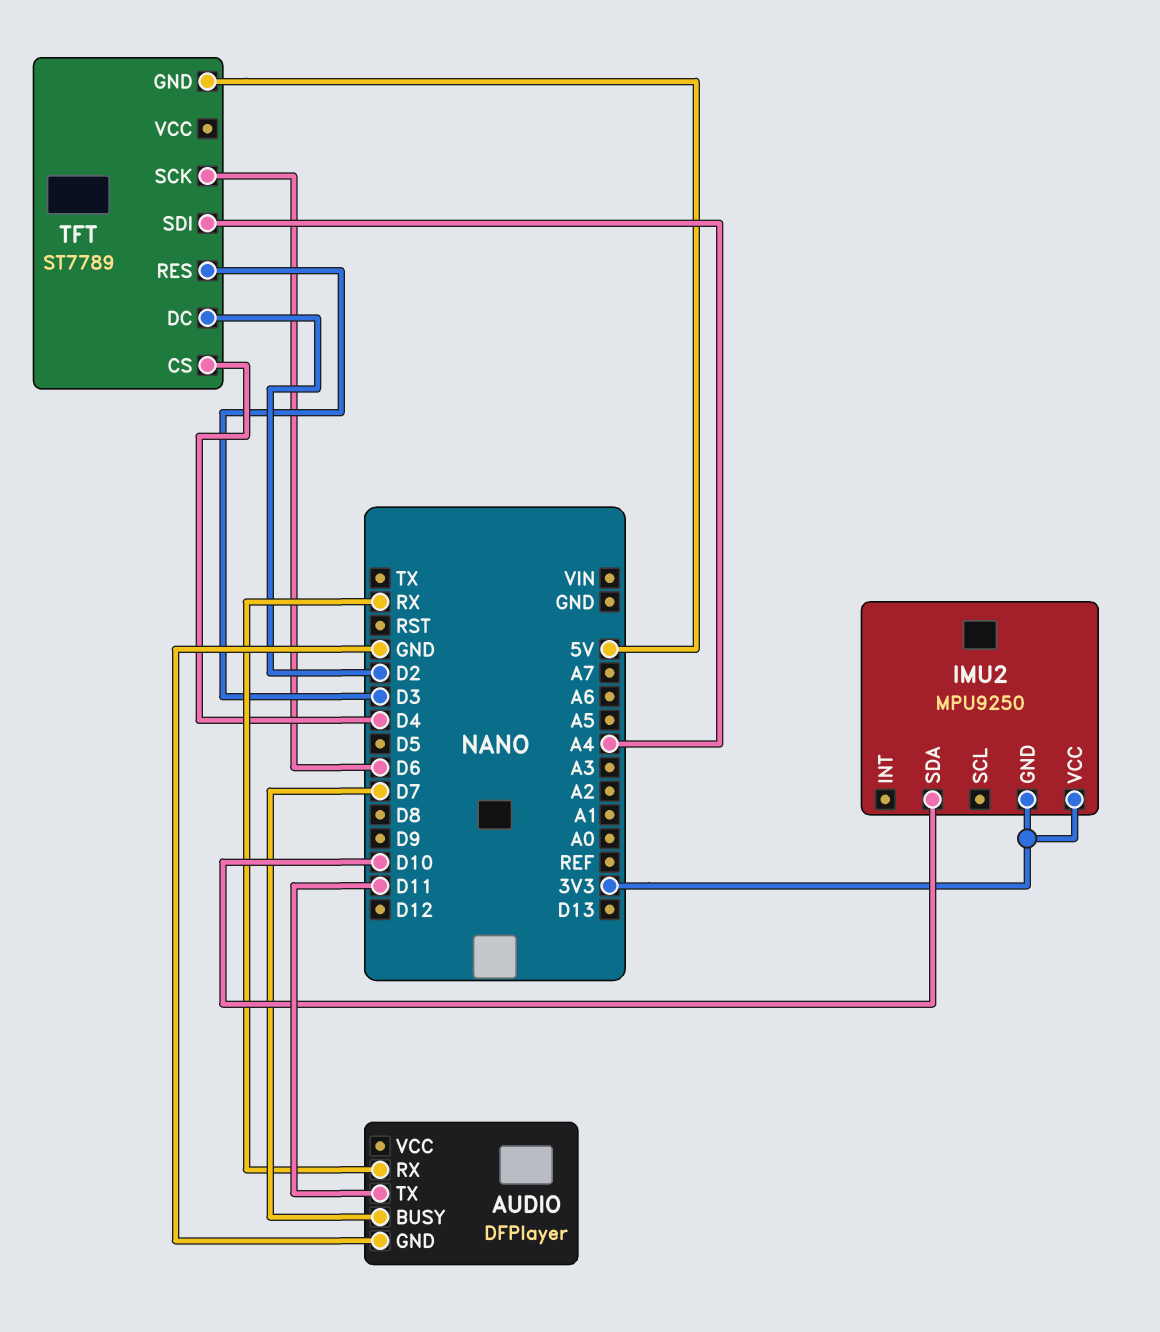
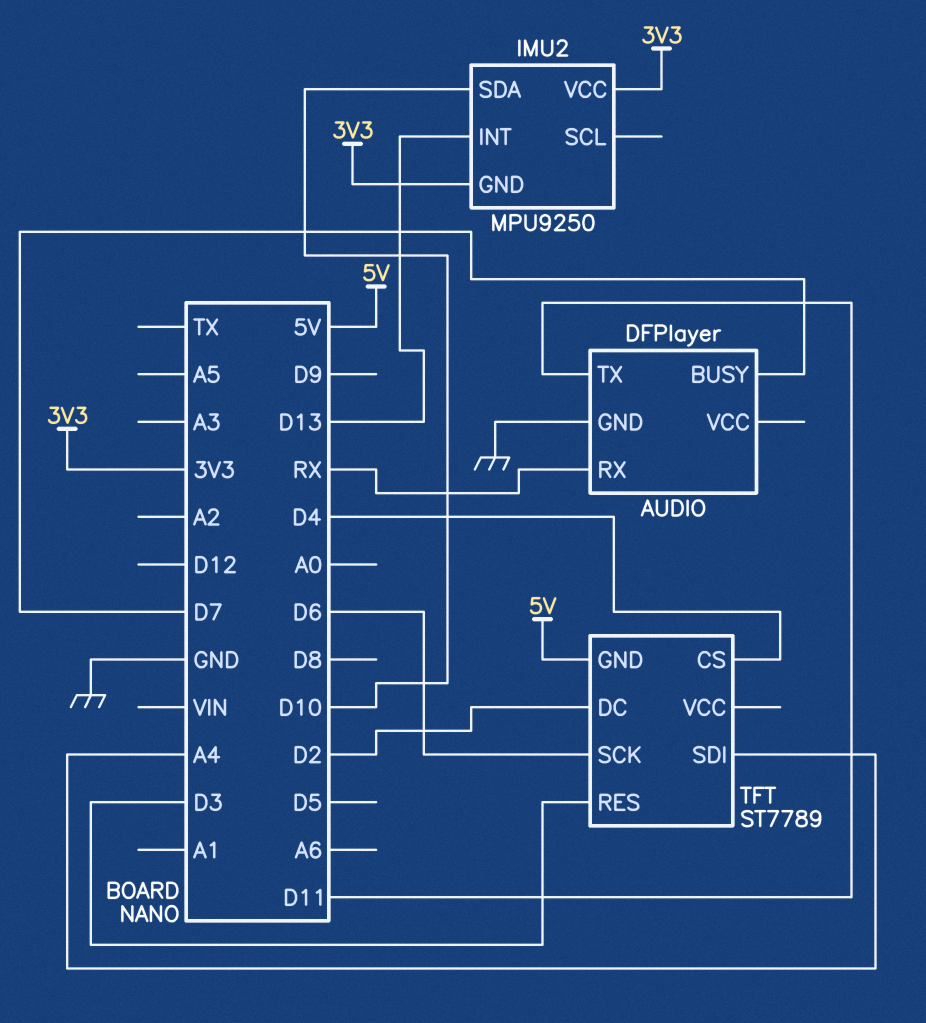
IMU2 pin INT: none -> D13

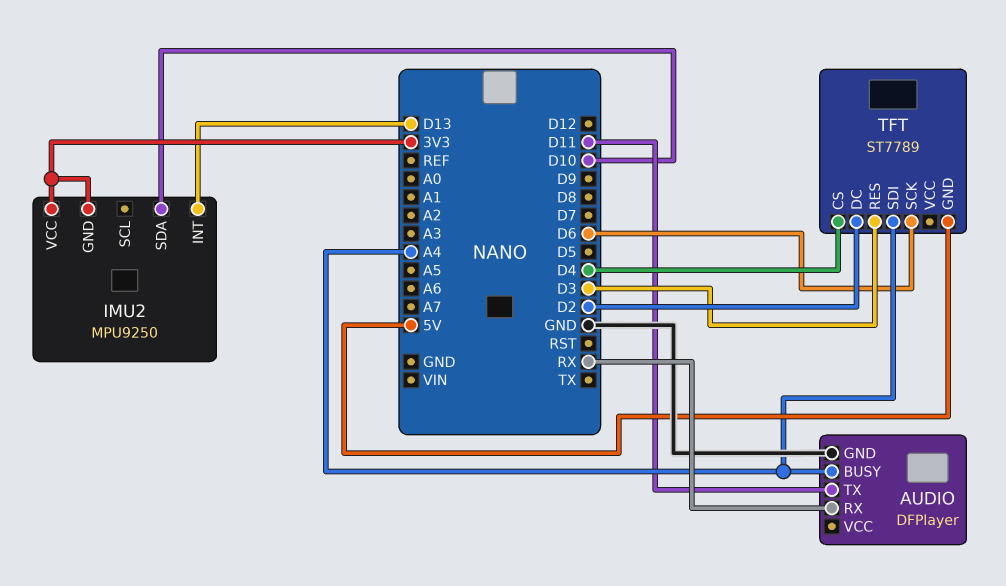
AUDIO pin BUSY: D7 -> A4

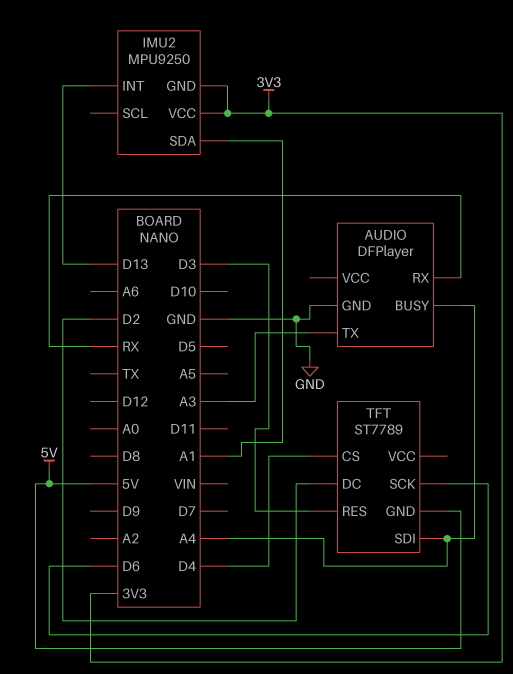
AUDIO pin TX: D11 -> A3
IMU2 pin SDA: D10 -> A1

